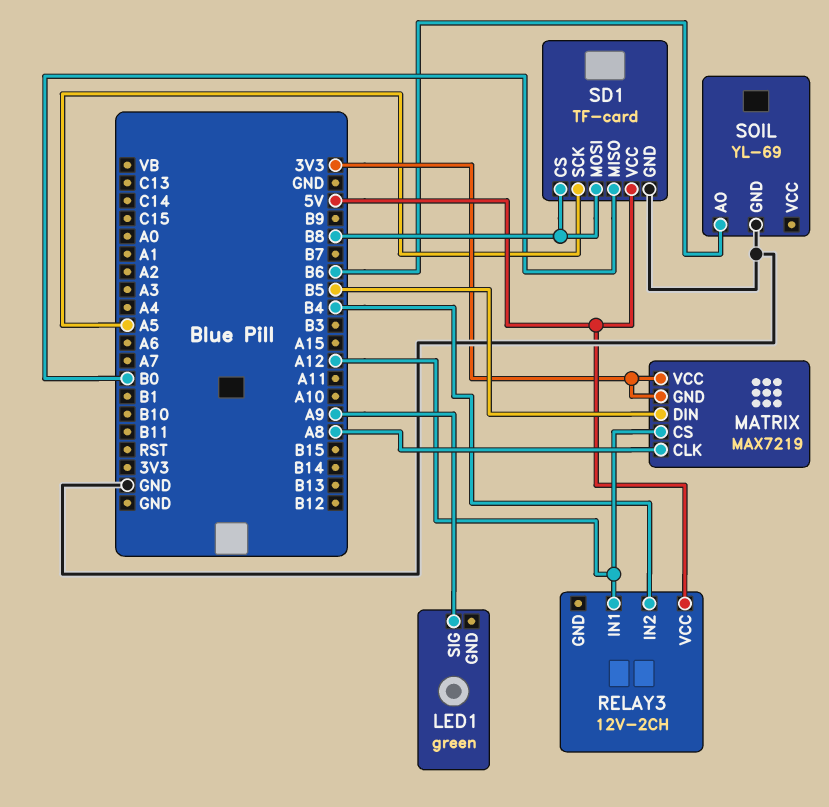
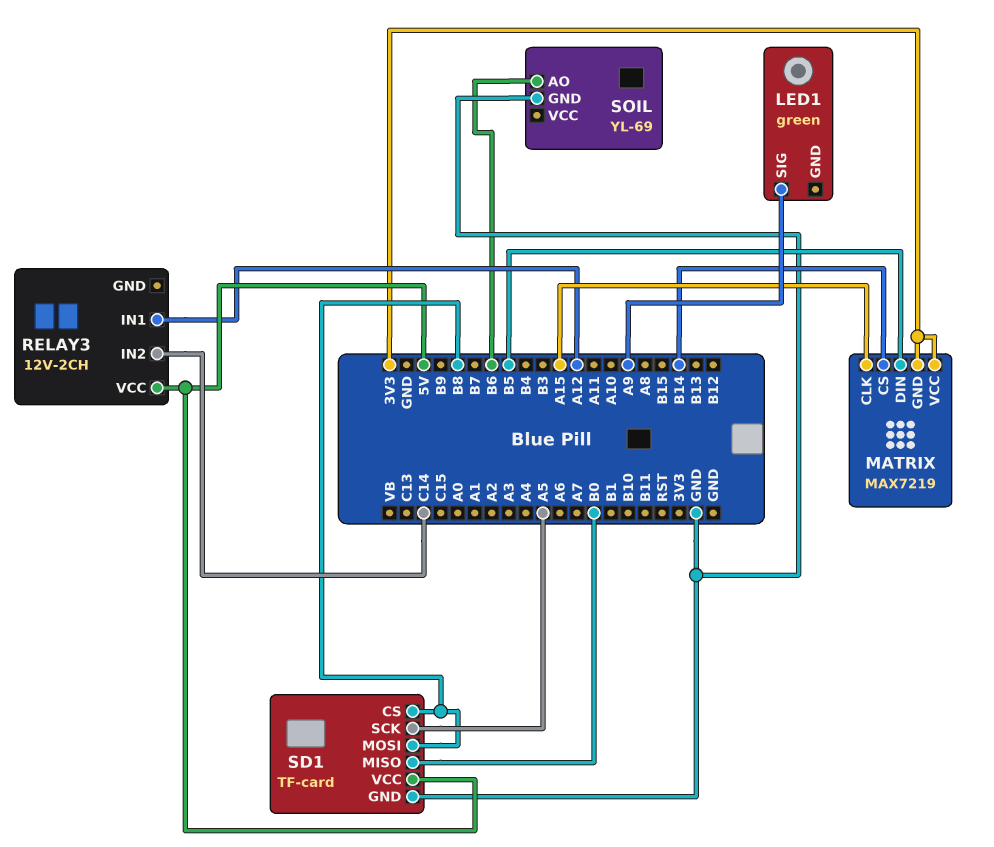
MATRIX pin CLK: A8 -> A15
MATRIX pin CS: A12 -> B14
RELAY3 pin IN2: B4 -> C14

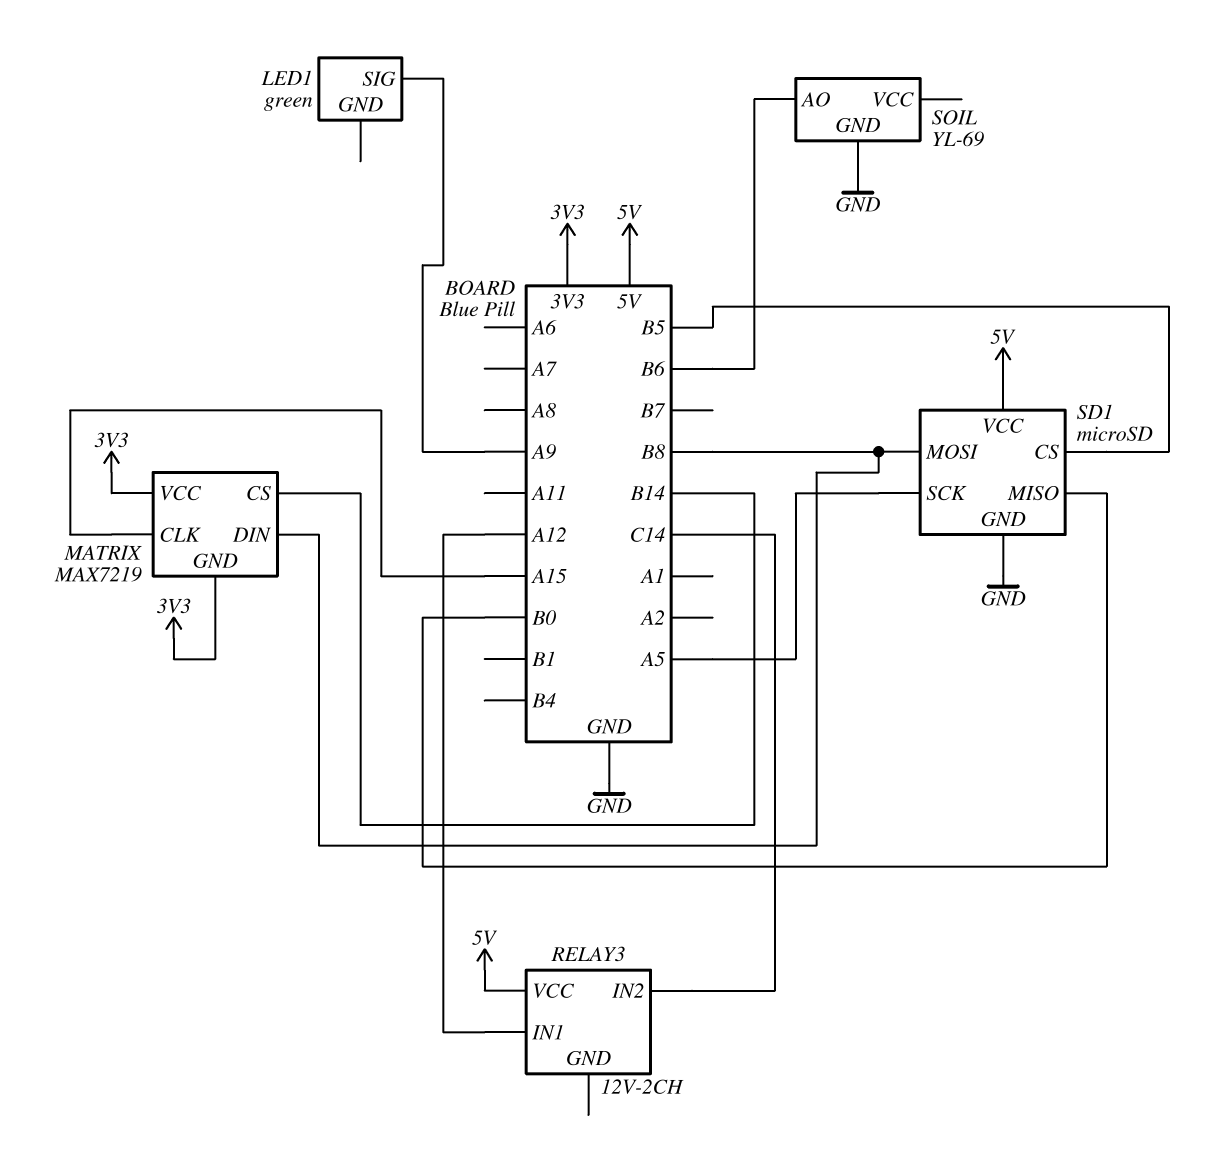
MATRIX pin DIN: B5 -> B8
SD1: TF-card -> microSD
SD1 pin CS: B8 -> B5

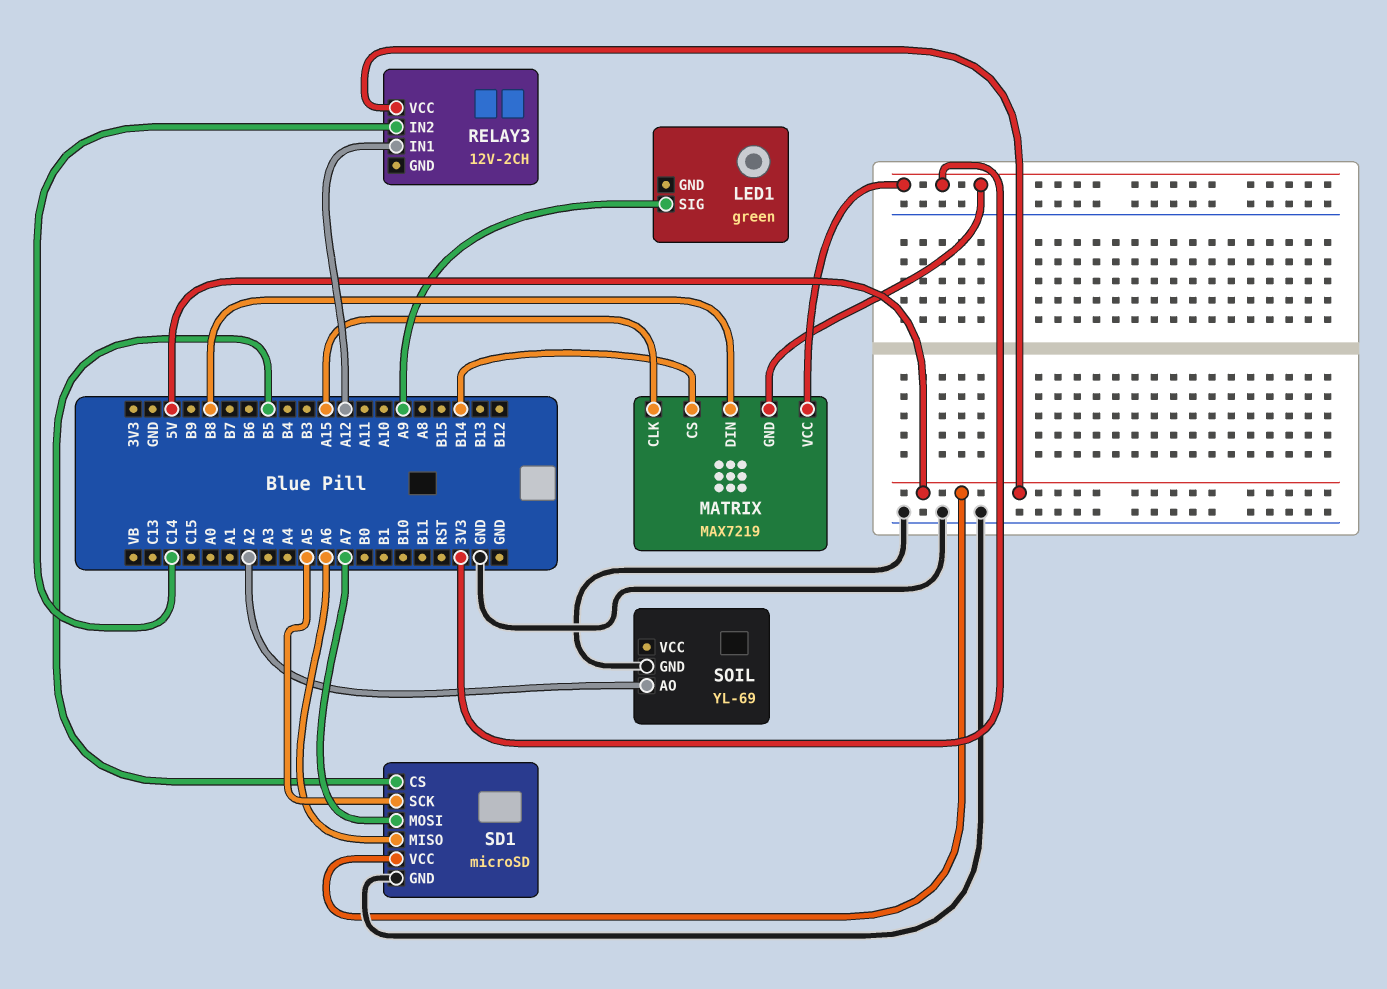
SD1 pin MISO: B0 -> A6
SD1 pin MOSI: B8 -> A7
SOIL pin AO: B6 -> A2

